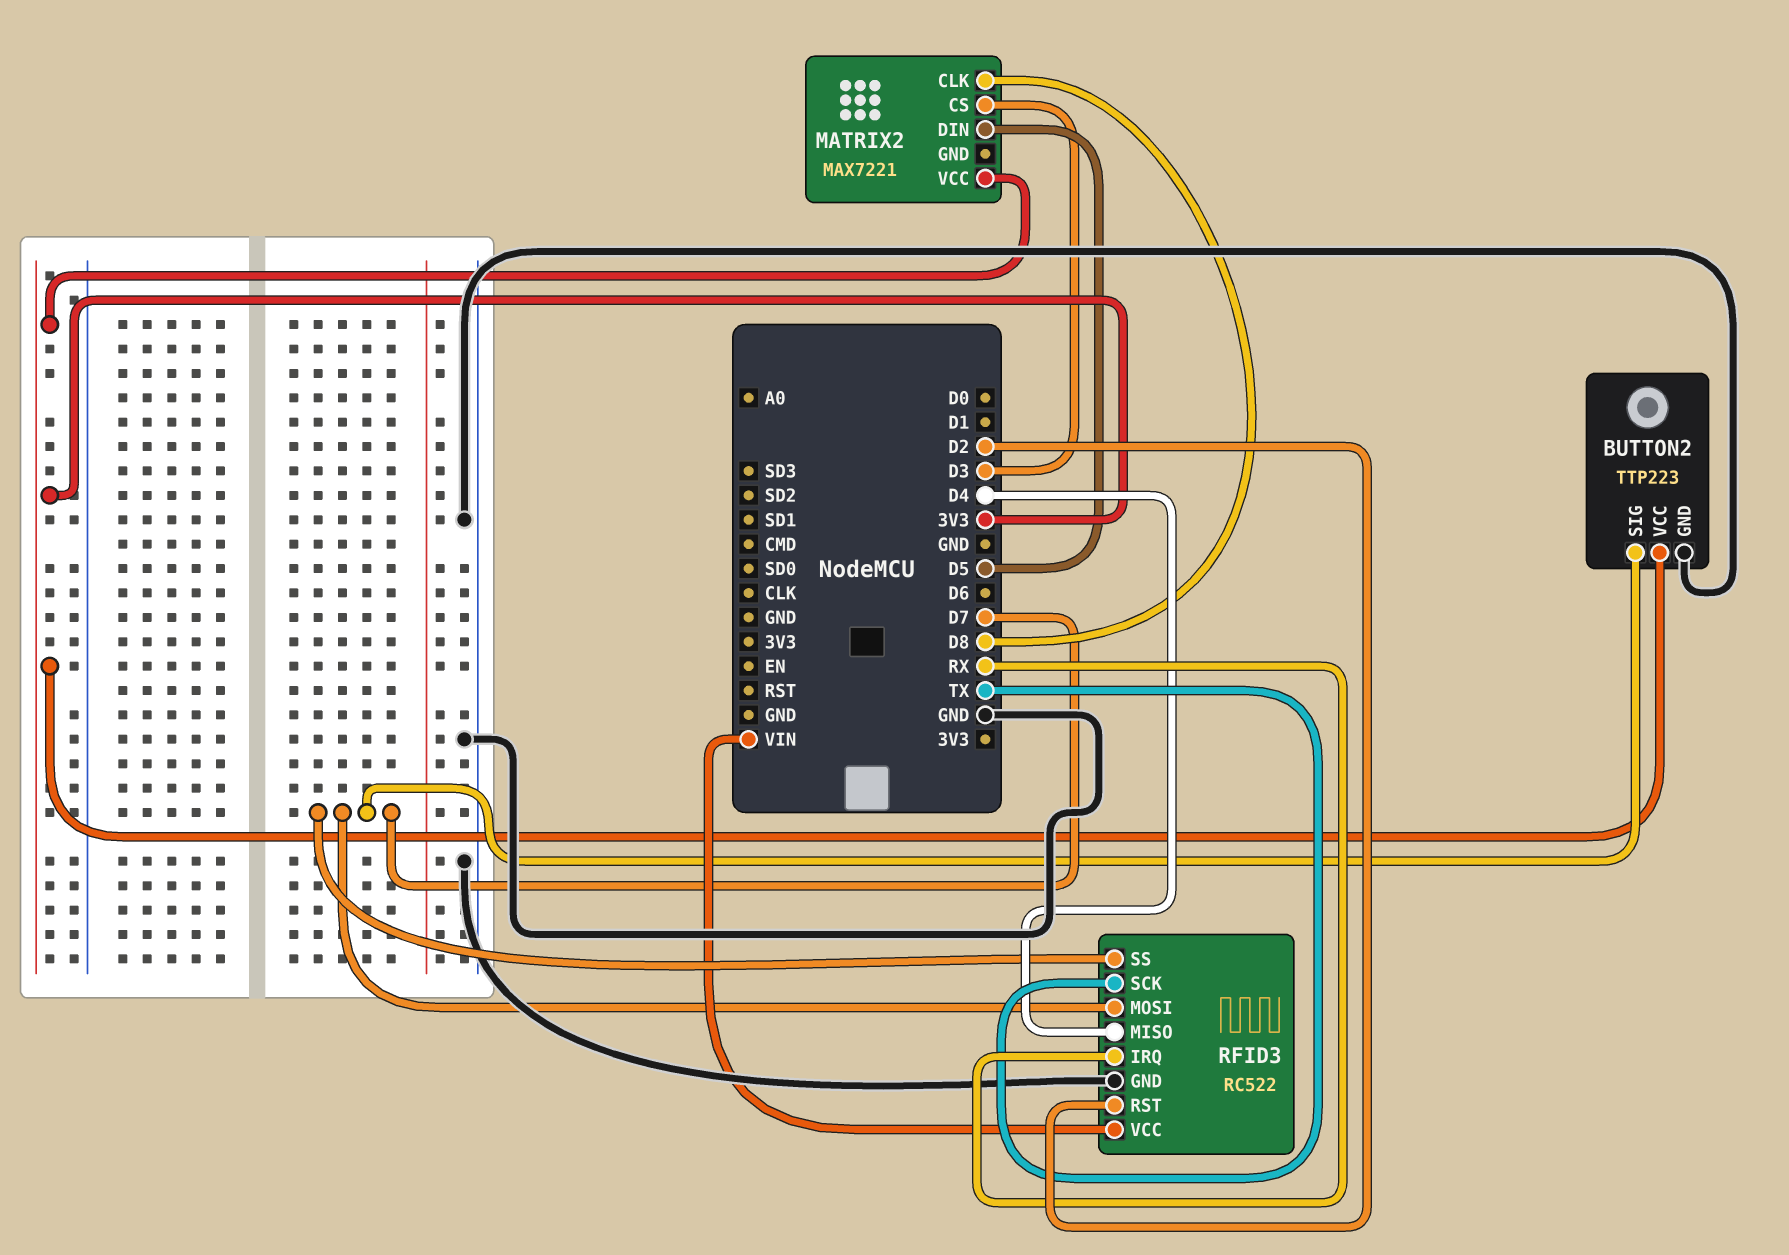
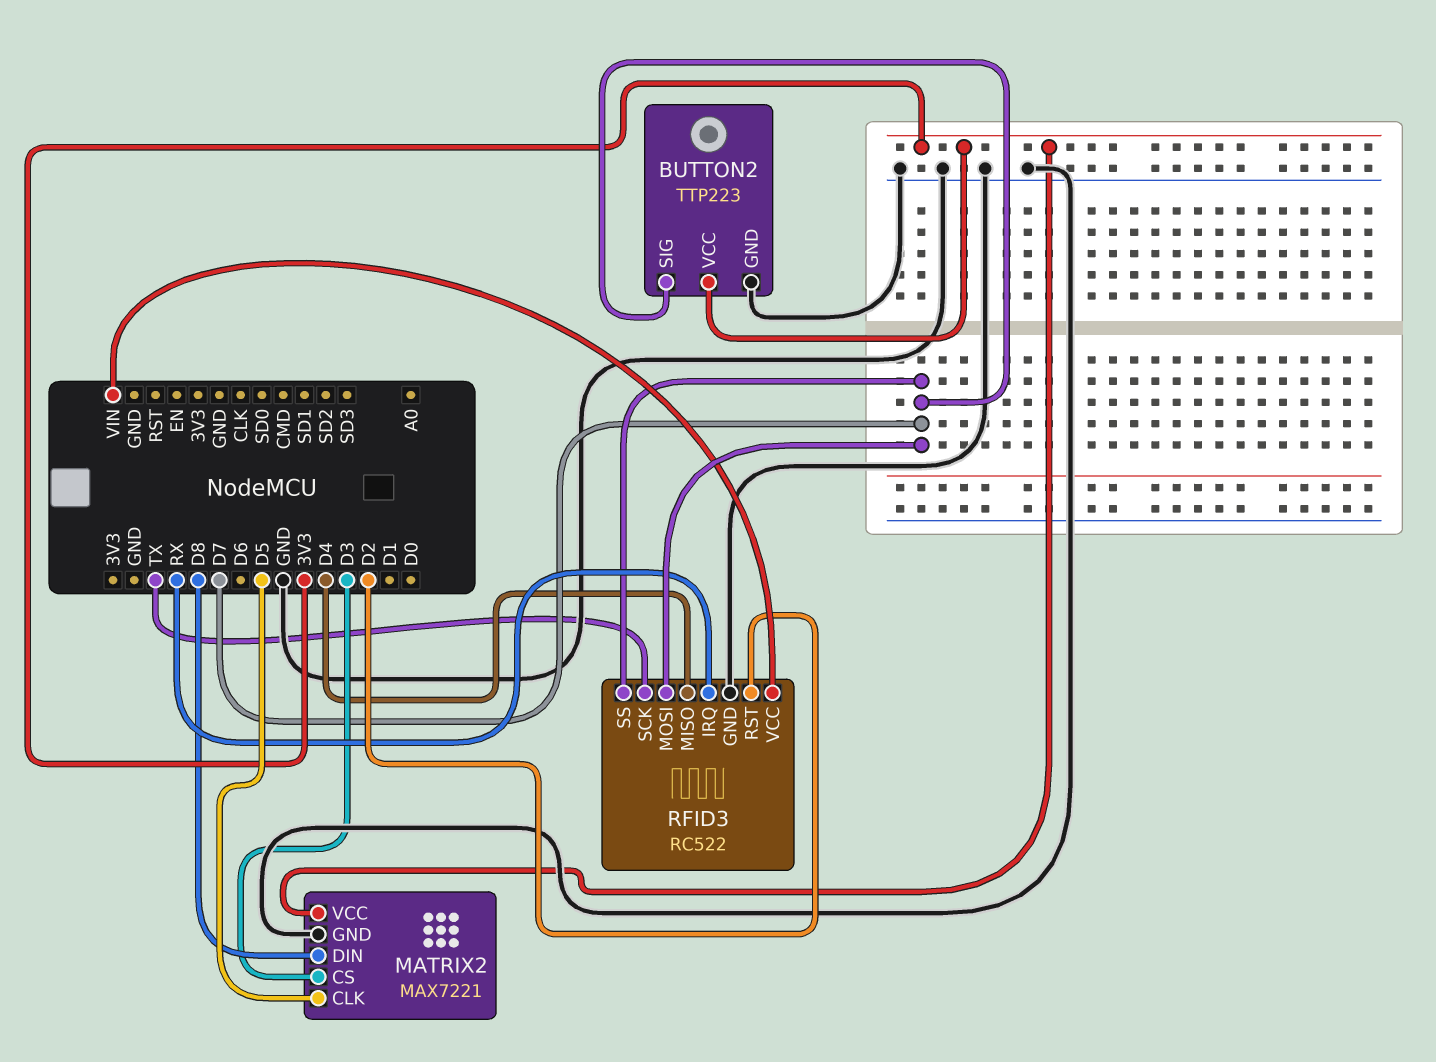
MATRIX2 pin CLK: D8 -> D5
MATRIX2 pin DIN: D5 -> D8
MATRIX2 pin GND: none -> GND

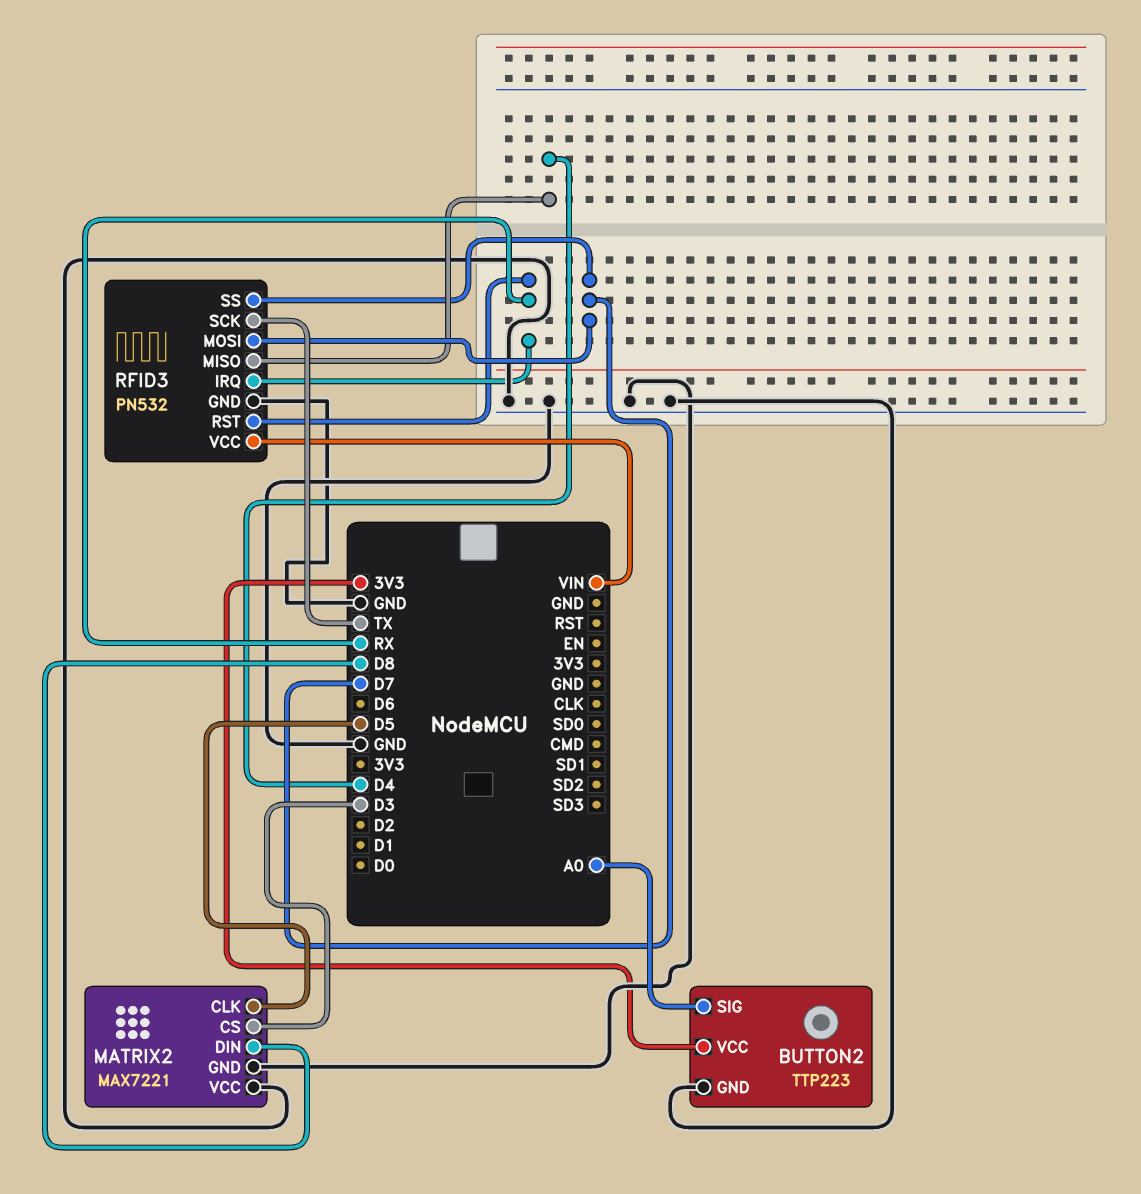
BUTTON2 pin SIG: D7 -> A0
MATRIX2 pin VCC: 3V3 -> GND
RFID3: RC522 -> PN532
RFID3 pin RST: D2 -> RX

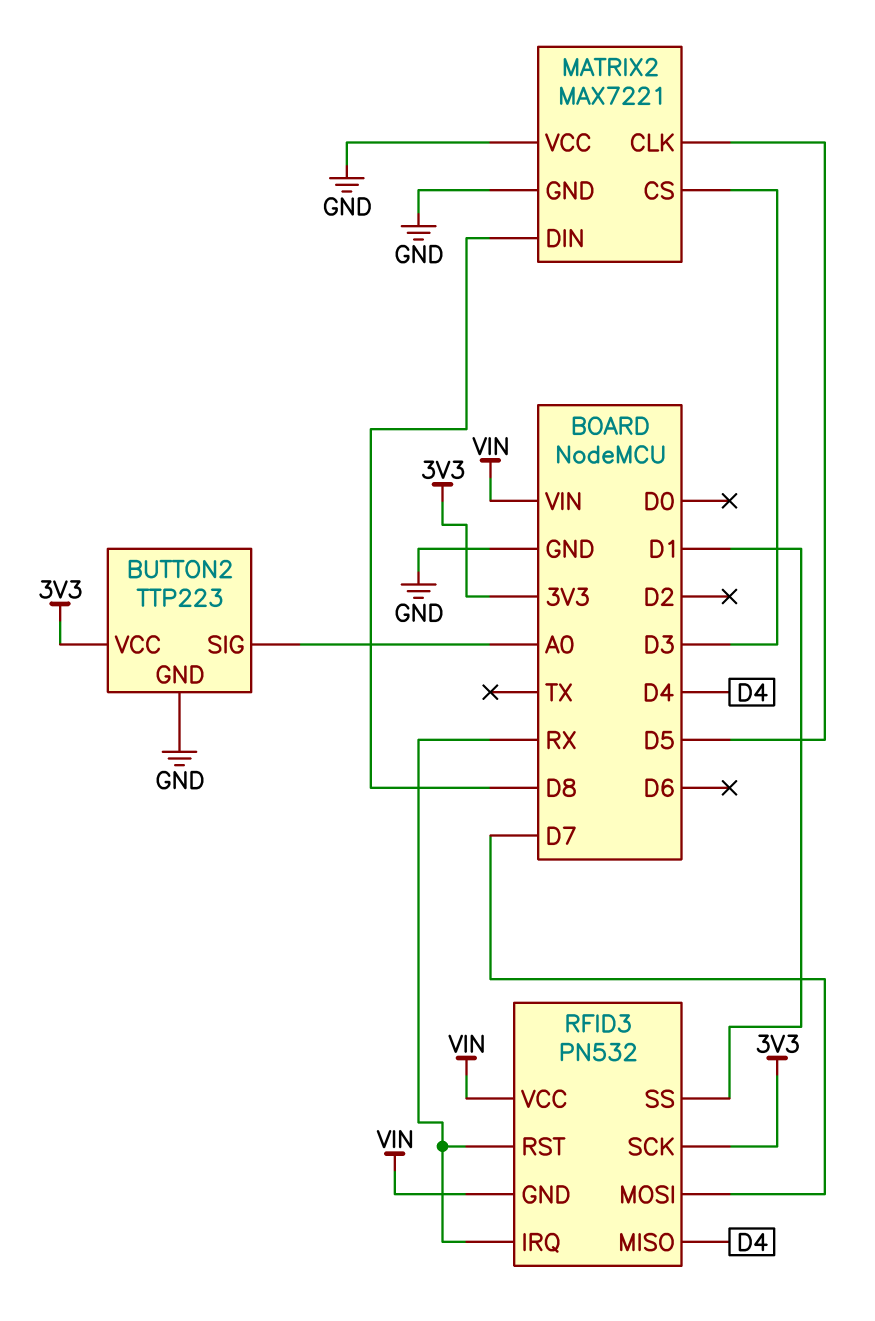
RFID3 pin GND: GND -> VIN
RFID3 pin SCK: TX -> 3V3
RFID3 pin SS: D7 -> D1

